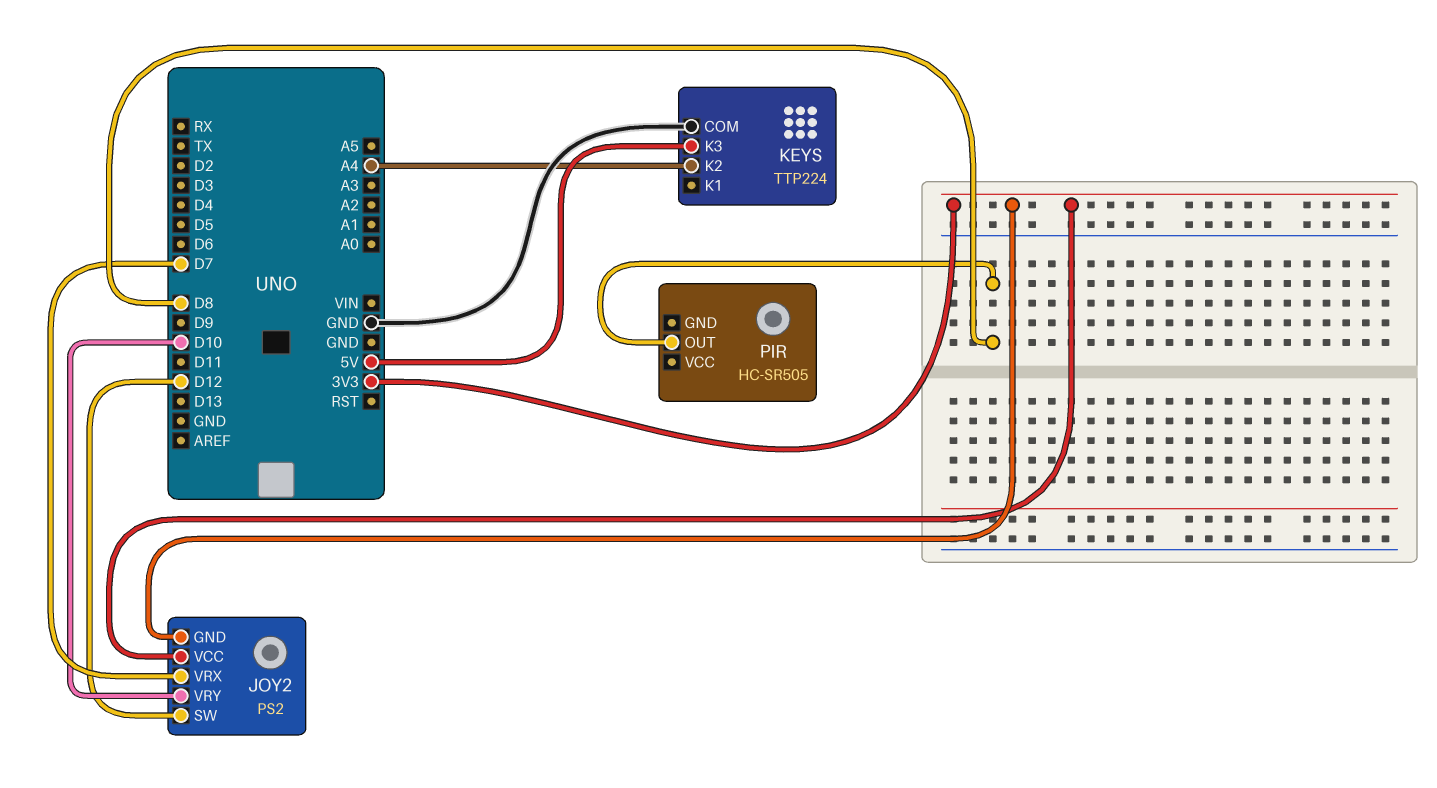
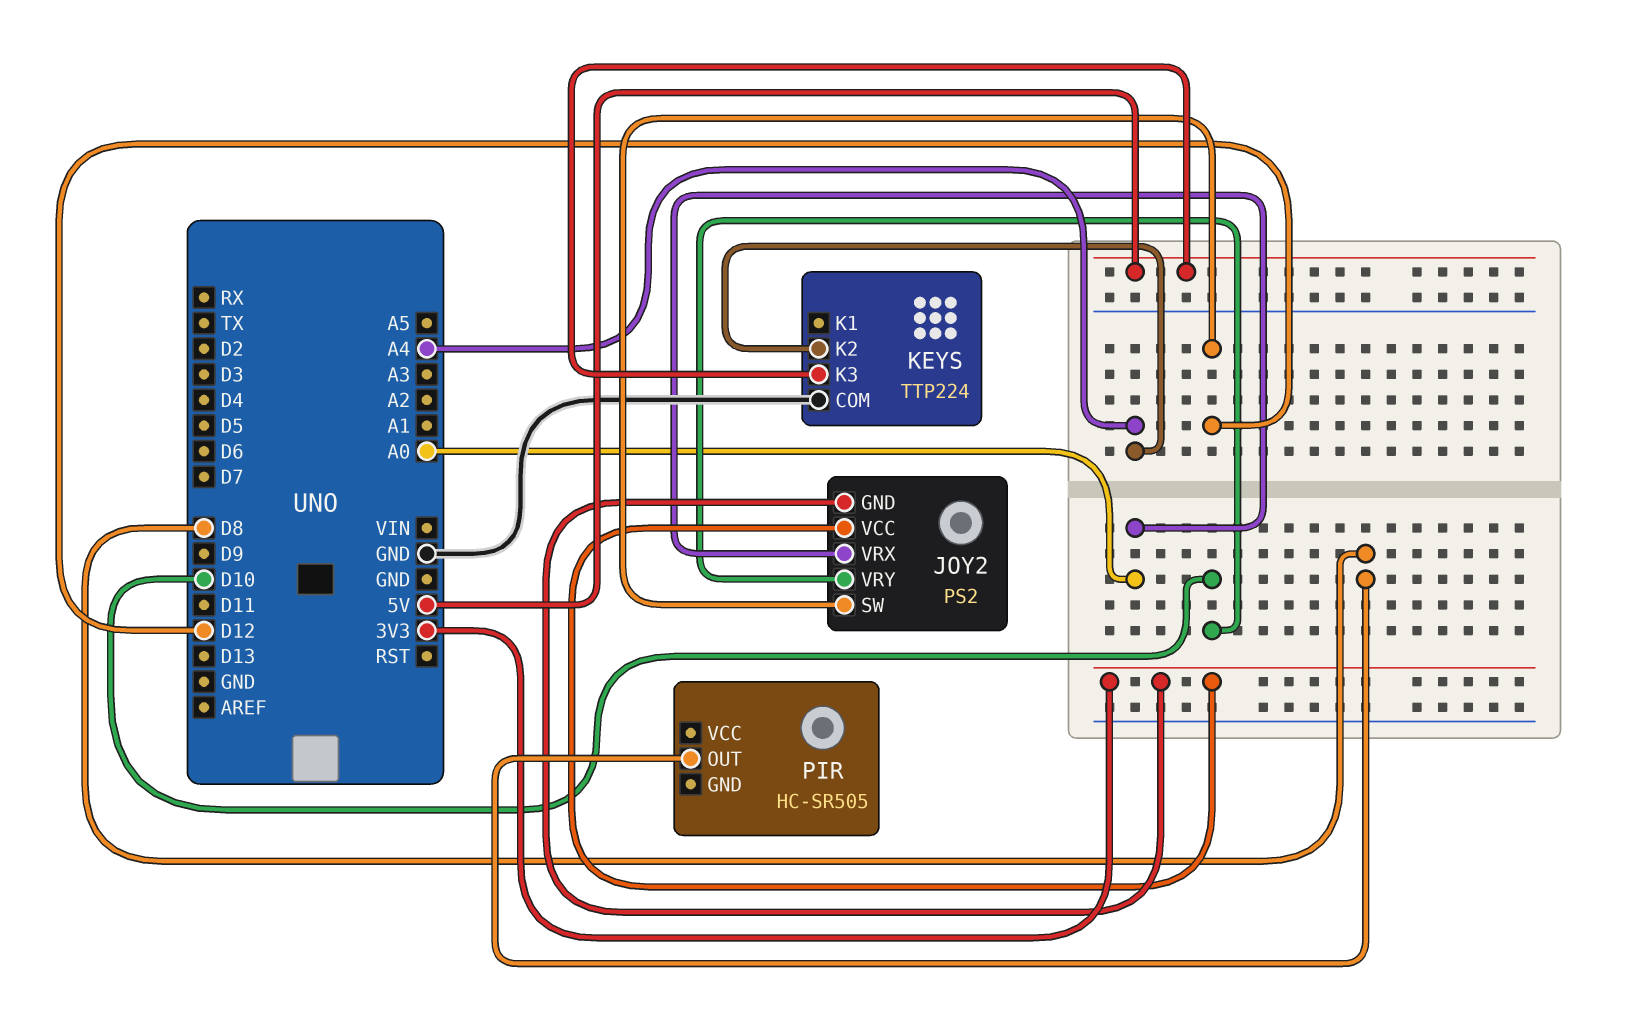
JOY2 pin VRX: D7 -> A0

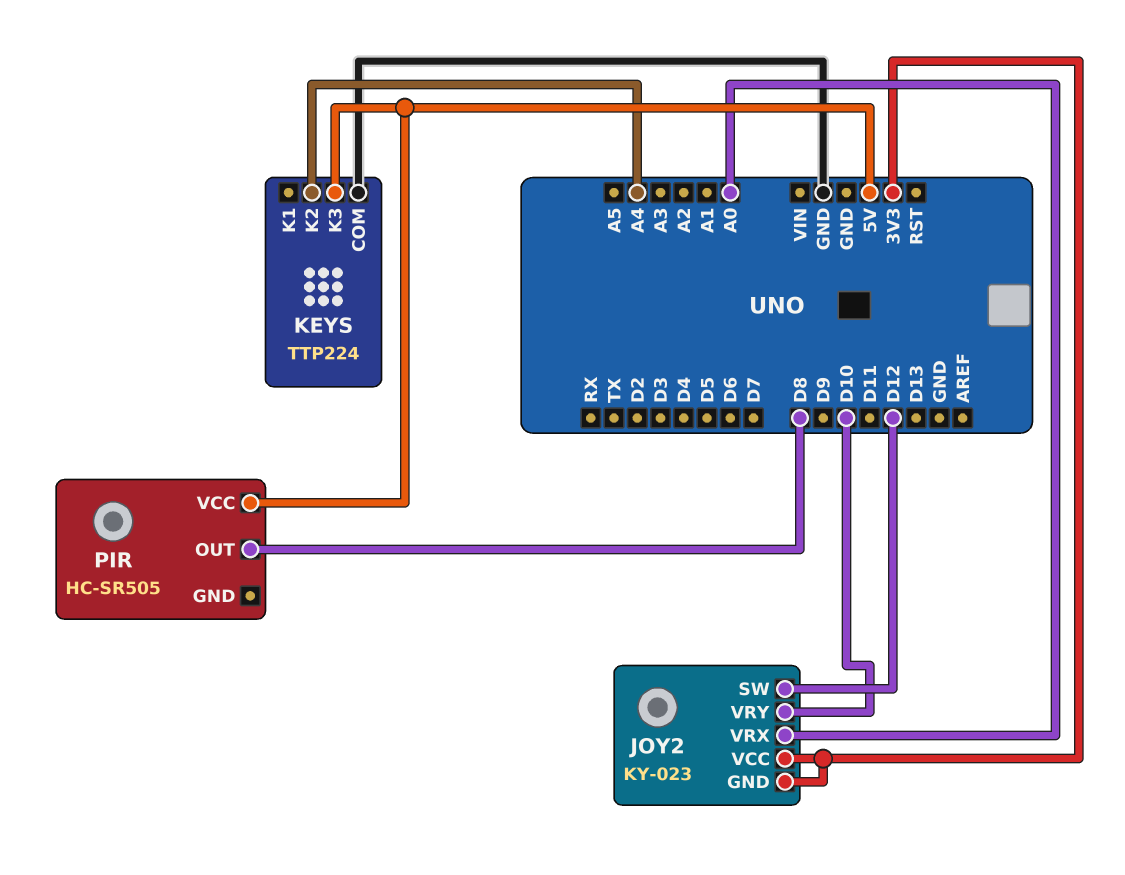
JOY2: PS2 -> KY-023
PIR pin VCC: none -> 5V

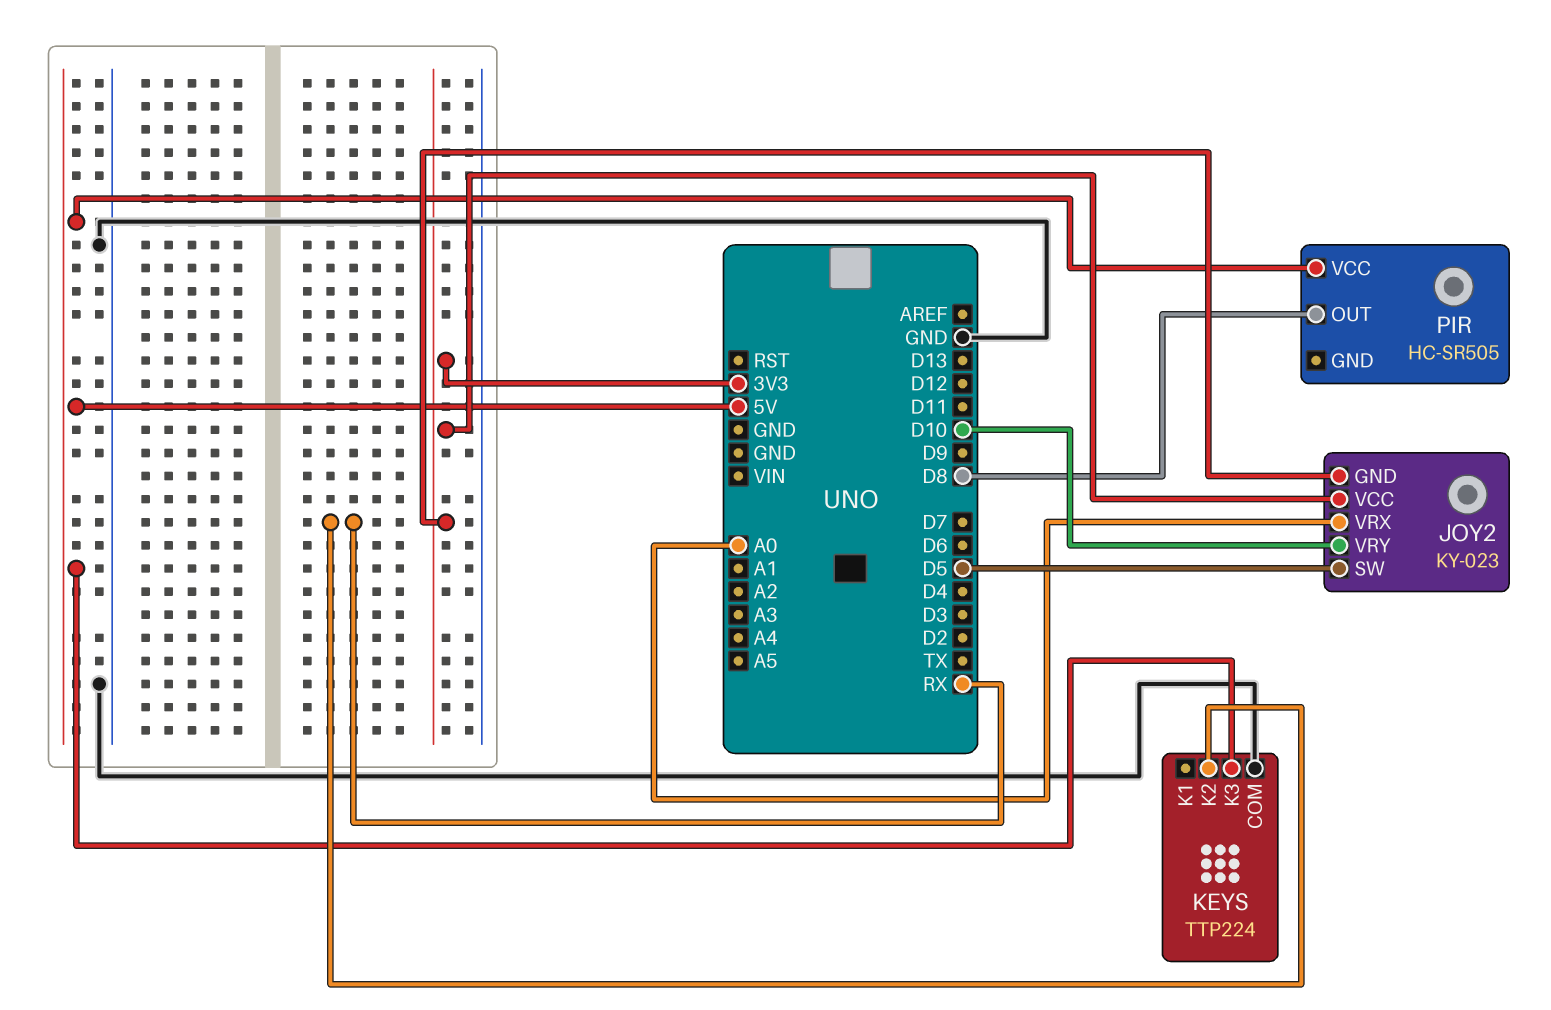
JOY2 pin SW: D12 -> D5
KEYS pin K2: A4 -> RX

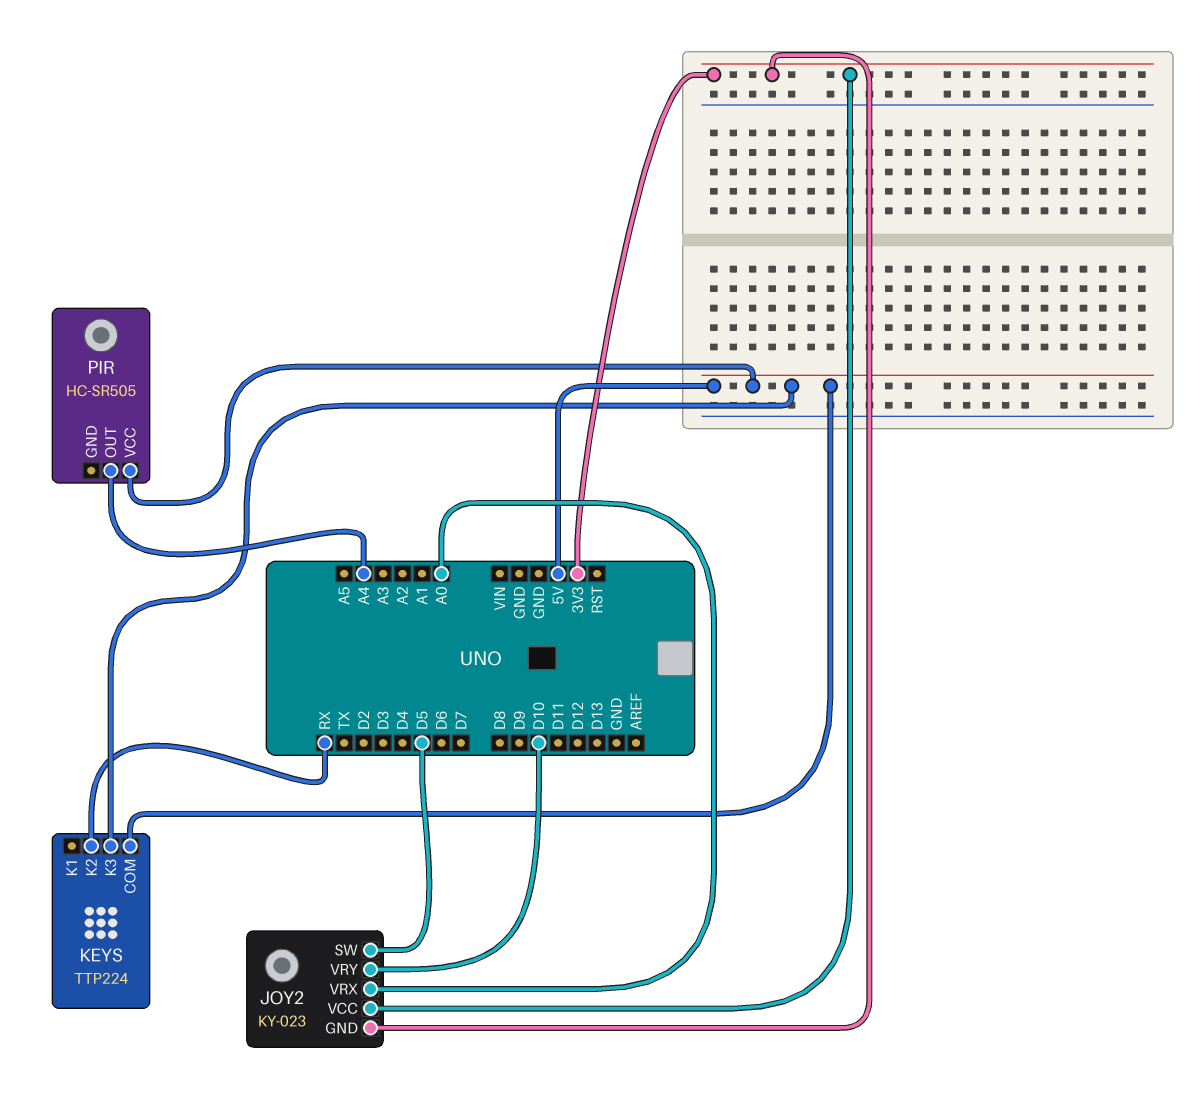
KEYS pin COM: GND -> 5V
PIR pin OUT: D8 -> A4

